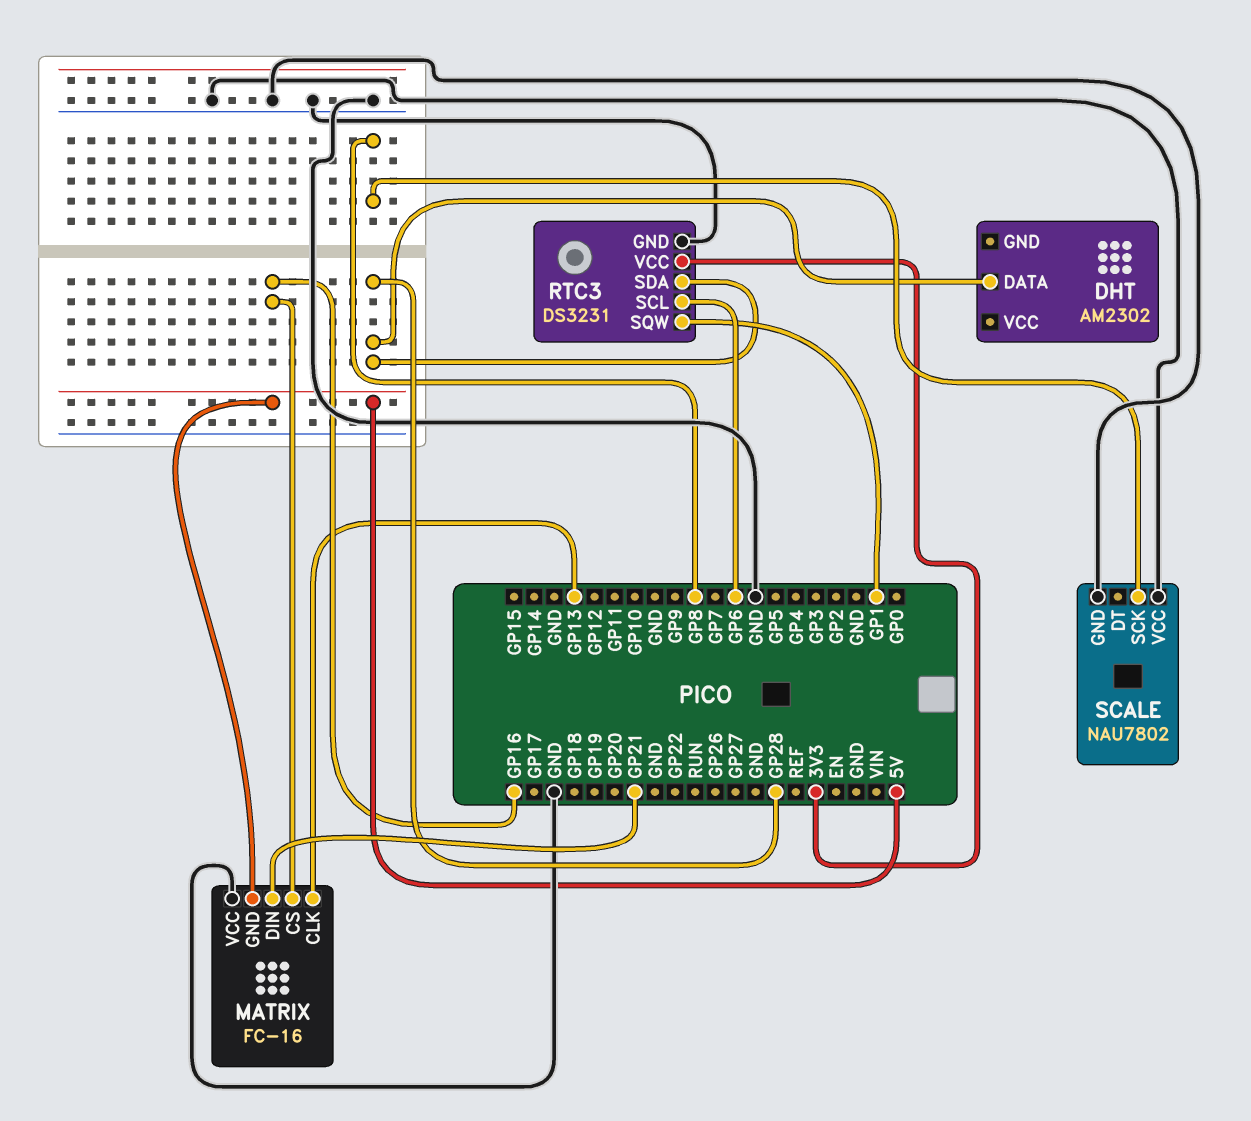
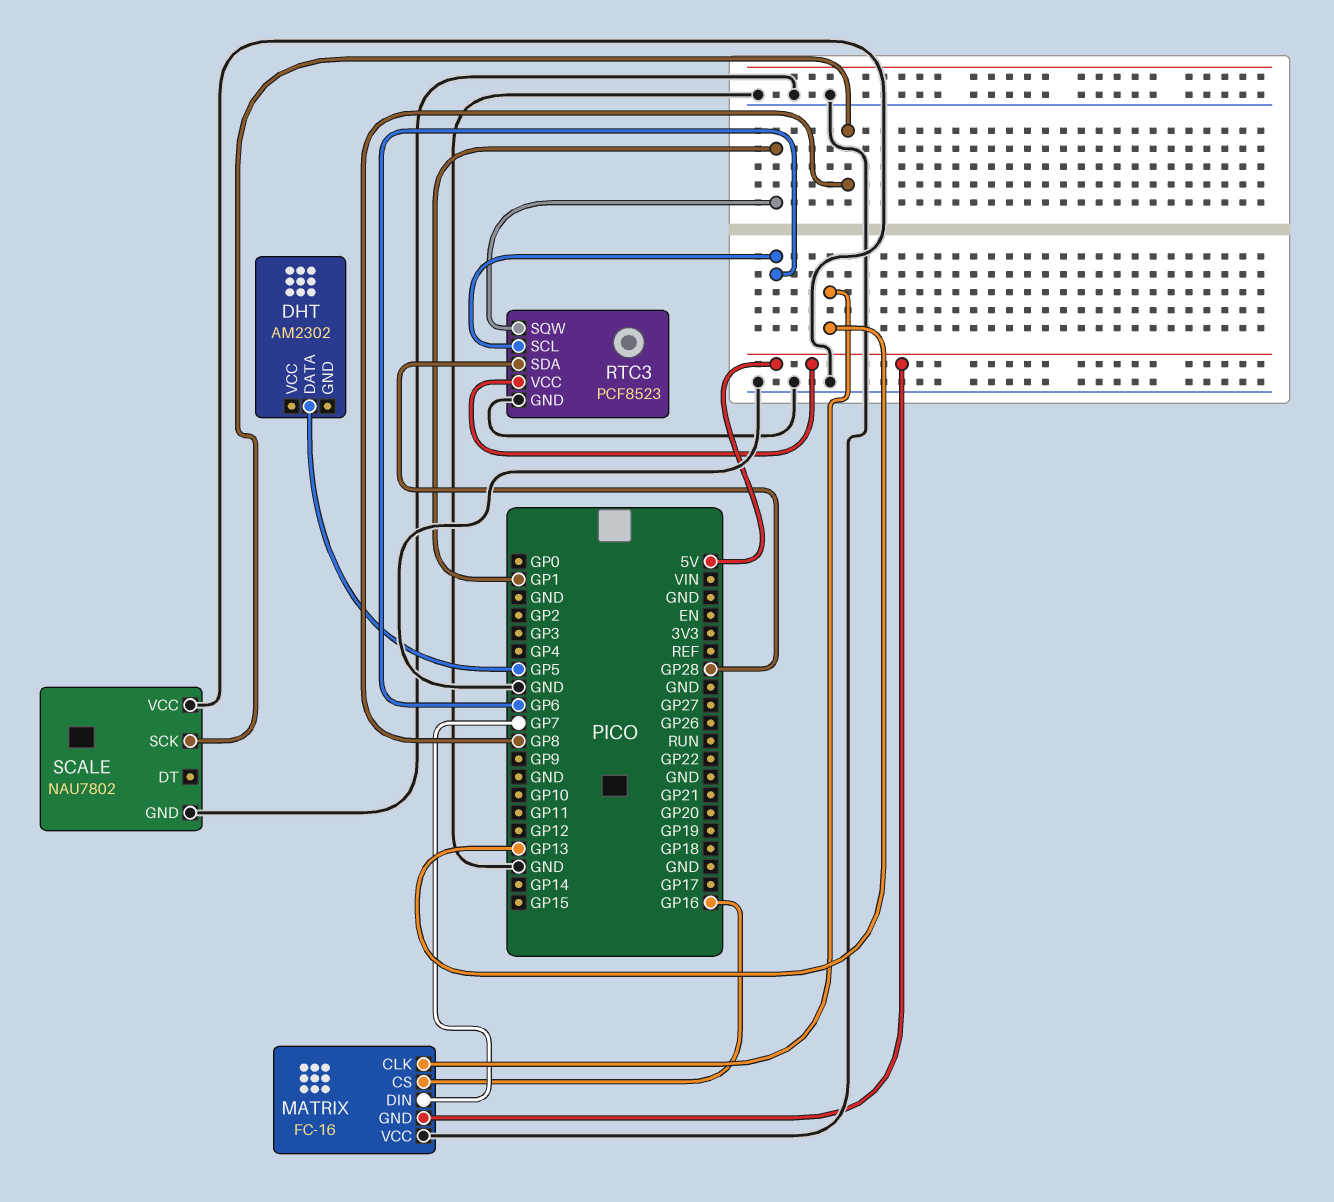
DHT pin DATA: GP28 -> GP5
MATRIX pin DIN: GP21 -> GP7
RTC3: DS3231 -> PCF8523
RTC3 pin VCC: 3V3 -> 5V

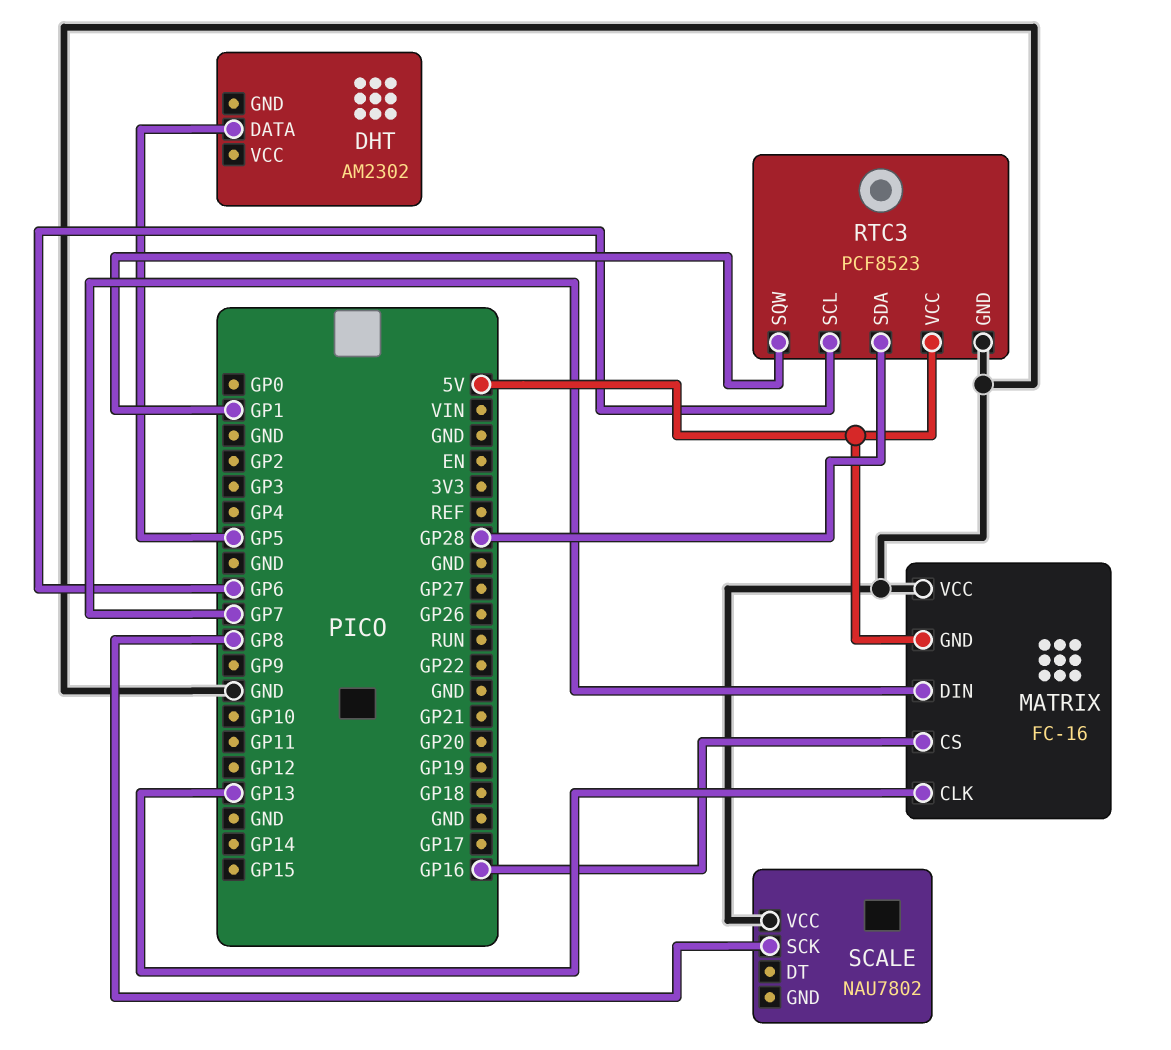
SCALE pin GND: GND -> none

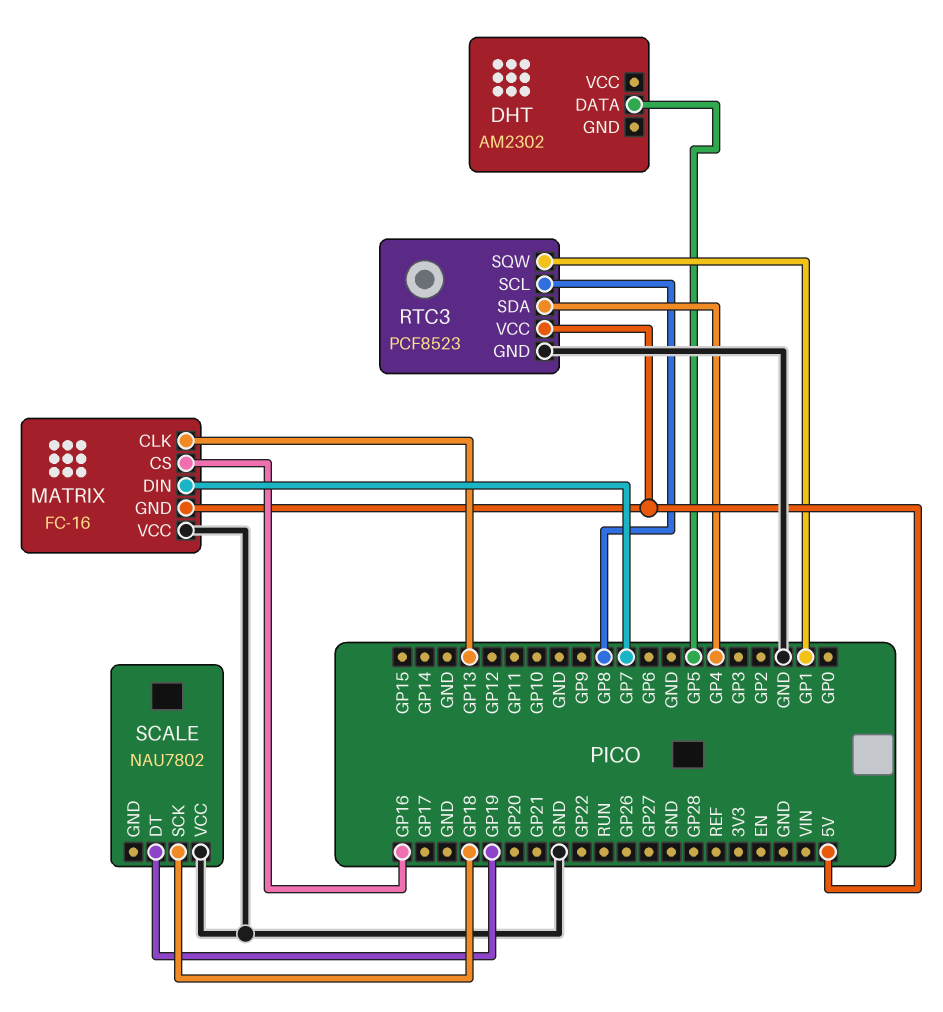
RTC3 pin SCL: GP6 -> GP8
RTC3 pin SDA: GP28 -> GP4
SCALE pin DT: none -> GP19
SCALE pin SCK: GP8 -> GP18

